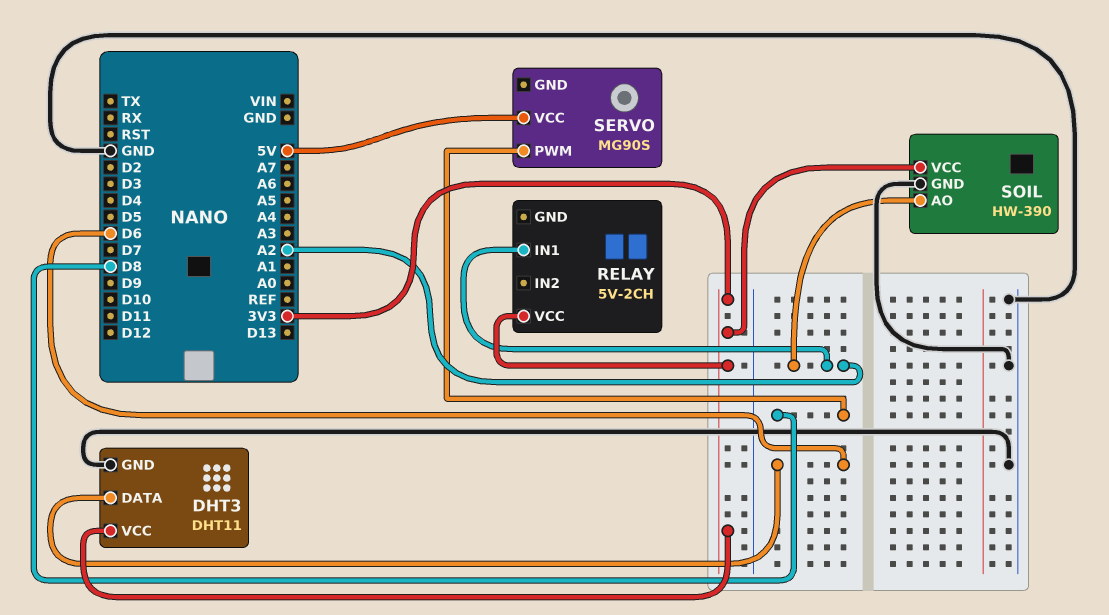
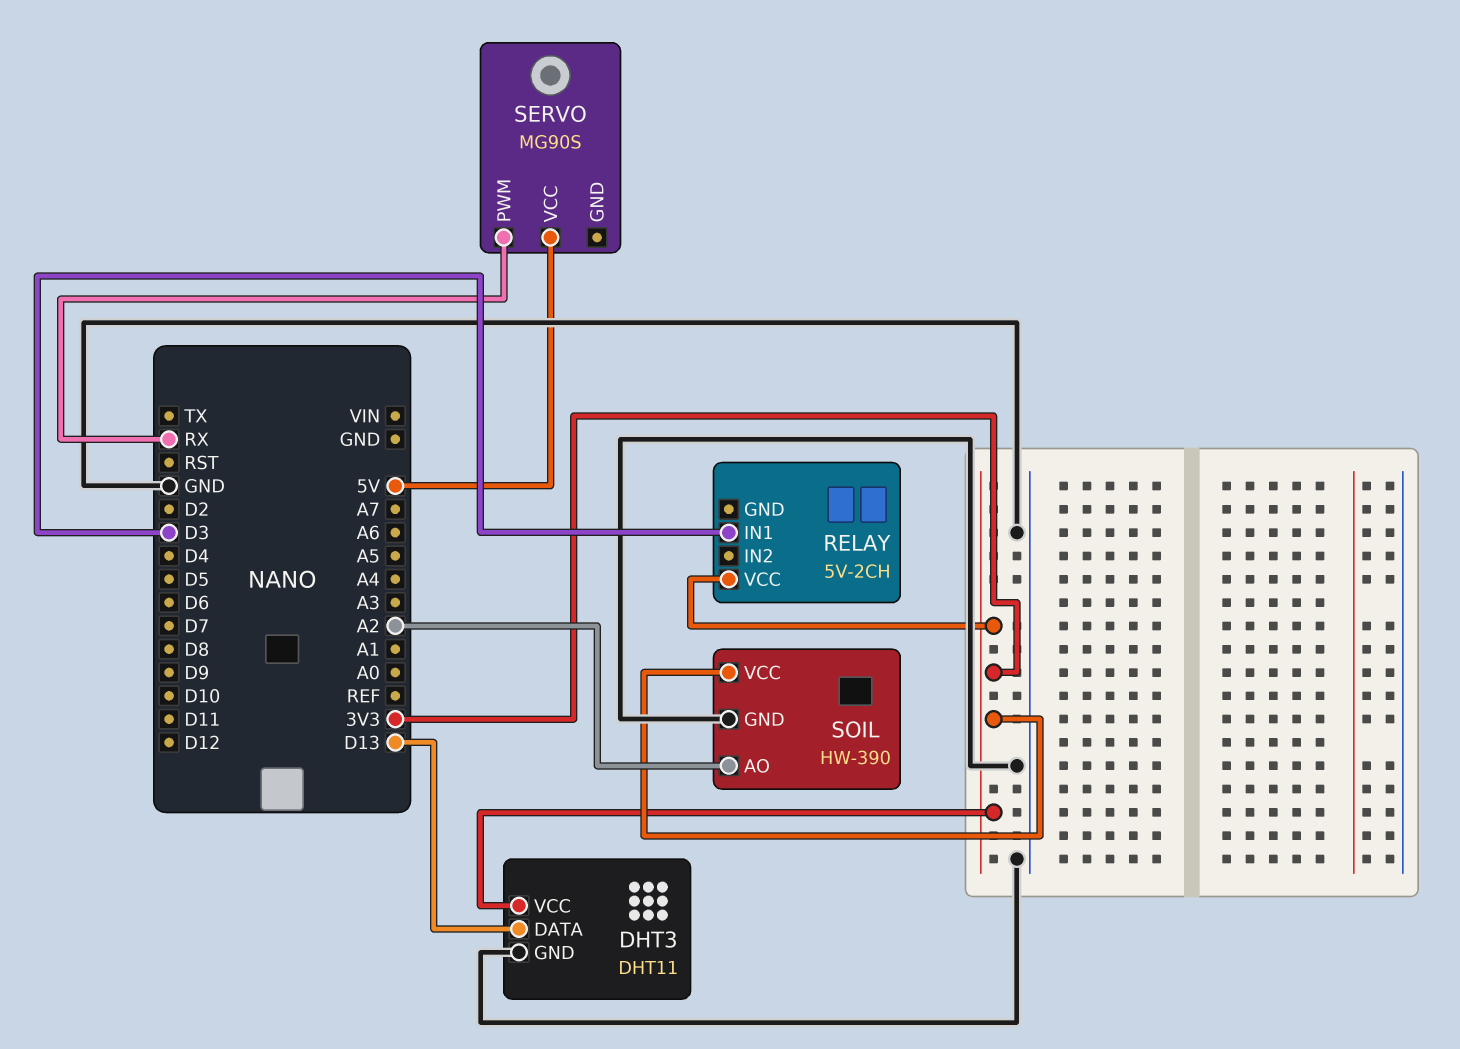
DHT3 pin DATA: D6 -> D13
RELAY pin IN1: A2 -> D3
SERVO pin PWM: D8 -> RX

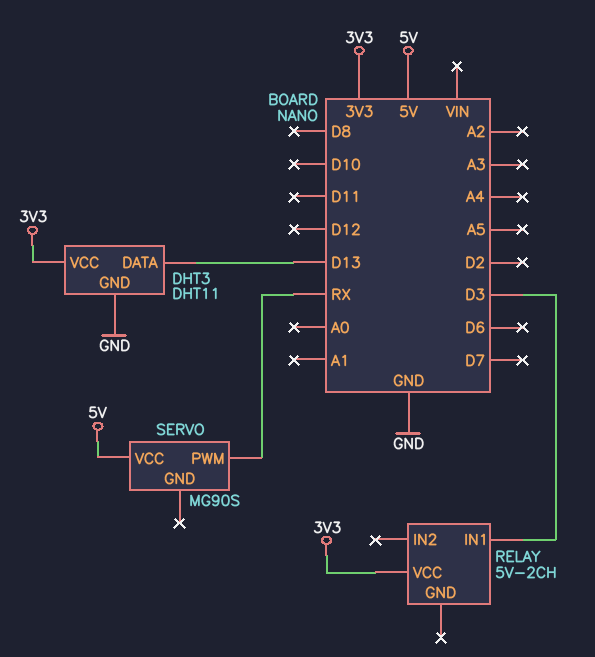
SOIL: HW-390 -> none
SOIL pin AO: A2 -> none
SOIL pin GND: GND -> none
SOIL pin VCC: 3V3 -> none

